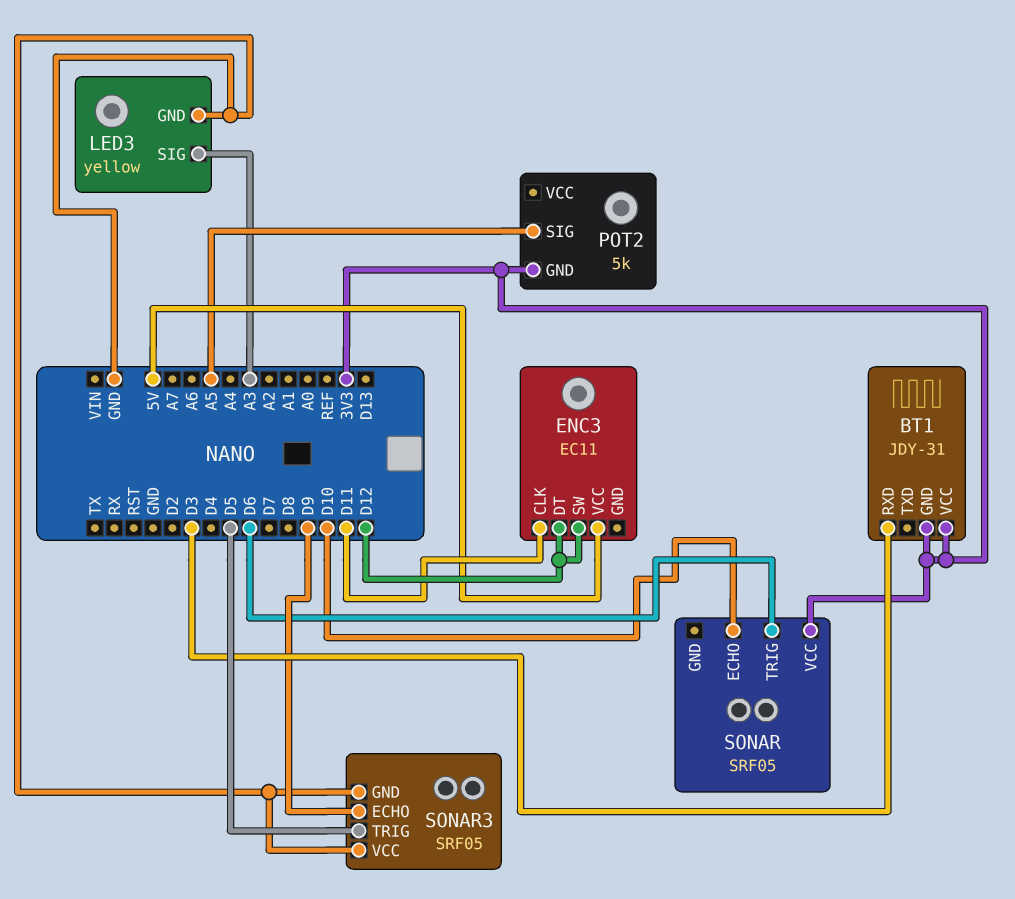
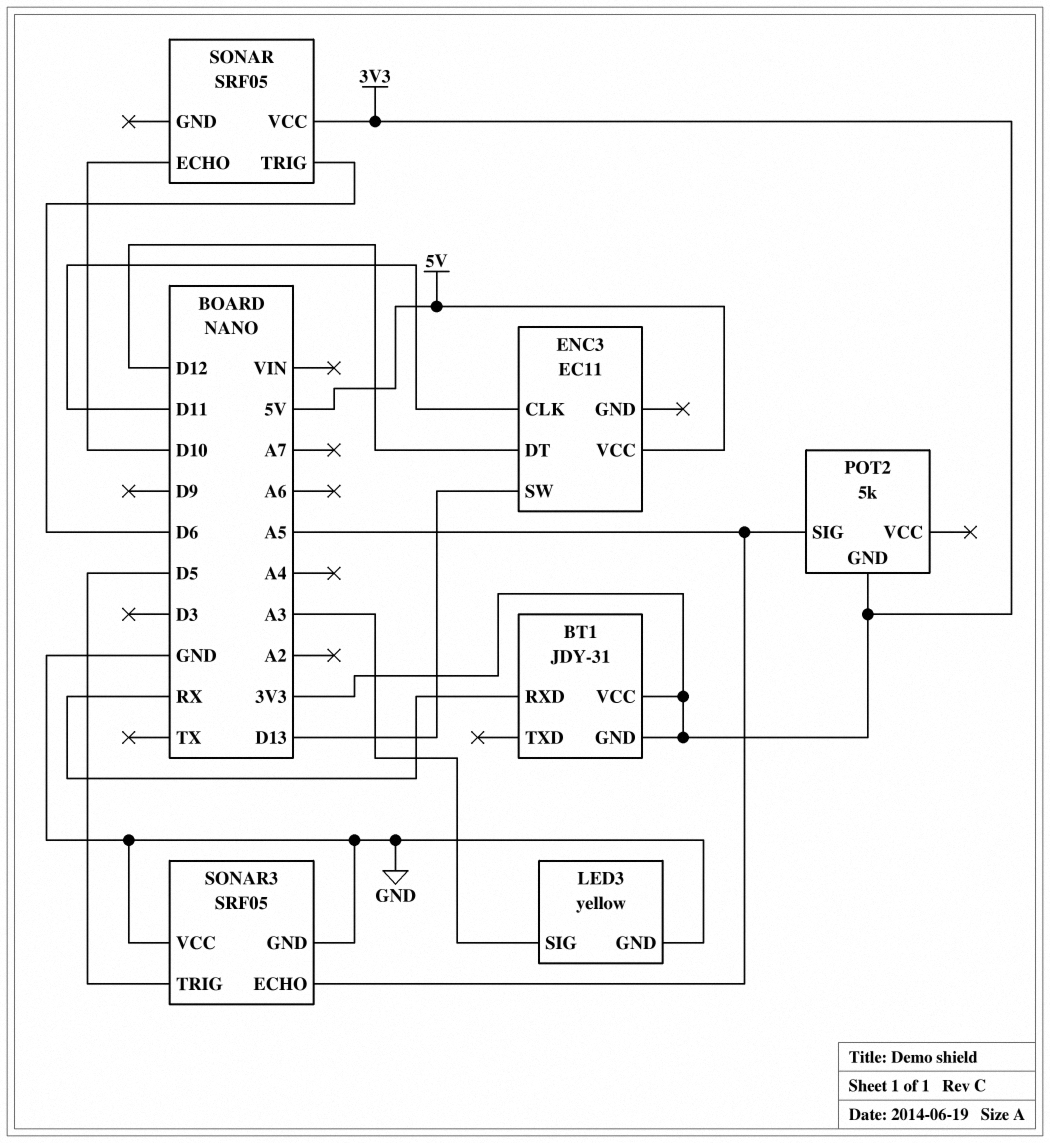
BT1 pin RXD: D3 -> RX
ENC3 pin SW: D12 -> D13
SONAR3 pin ECHO: D9 -> A5

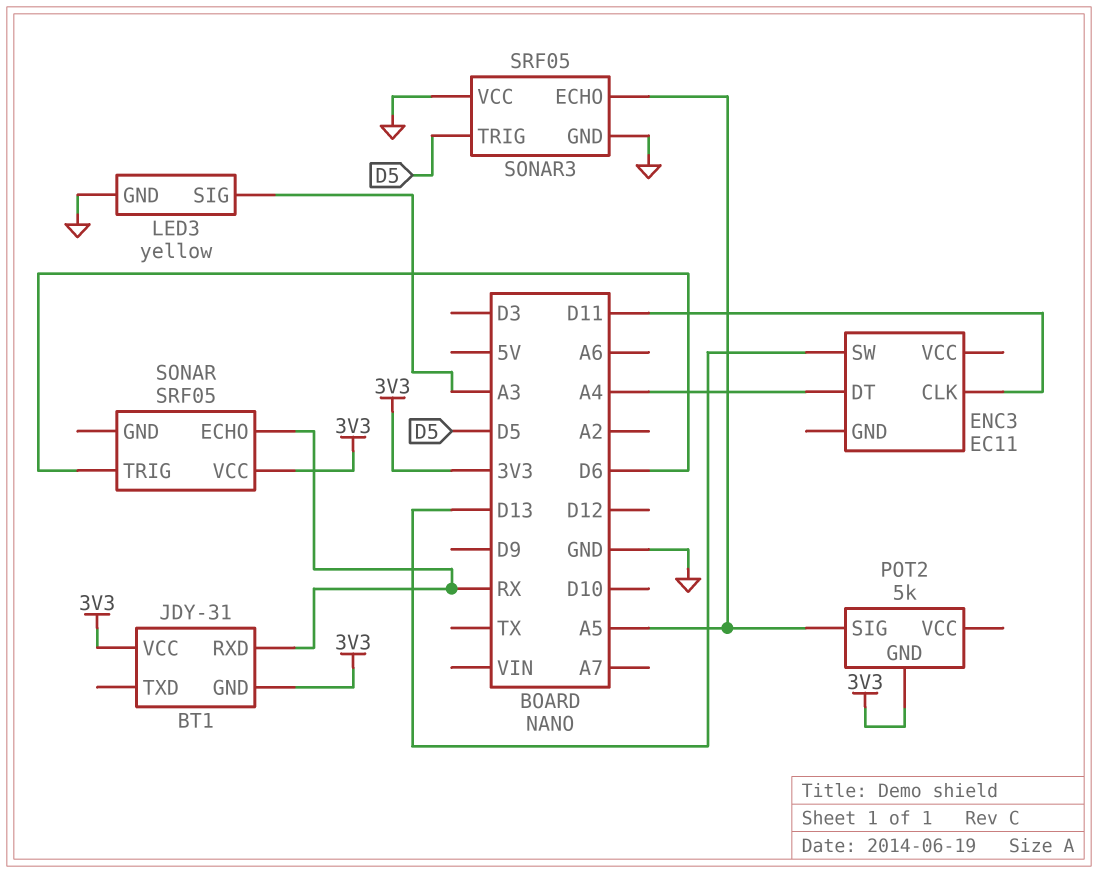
ENC3 pin DT: D12 -> A4
ENC3 pin VCC: 5V -> none
SONAR pin ECHO: D10 -> RX

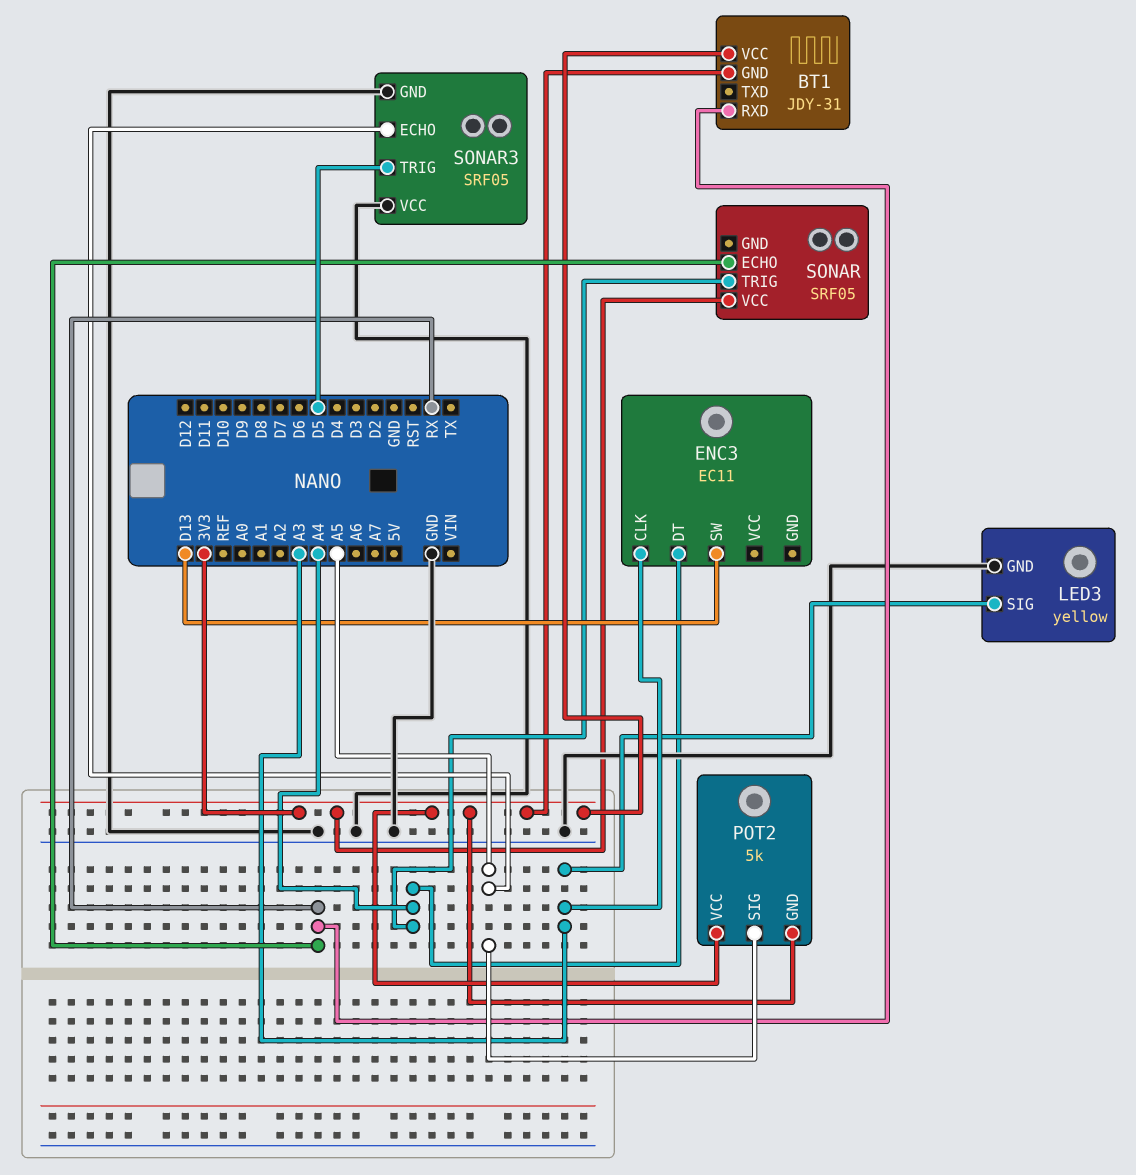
ENC3 pin CLK: D11 -> A3
POT2 pin VCC: none -> 3V3
SONAR pin TRIG: D6 -> A4

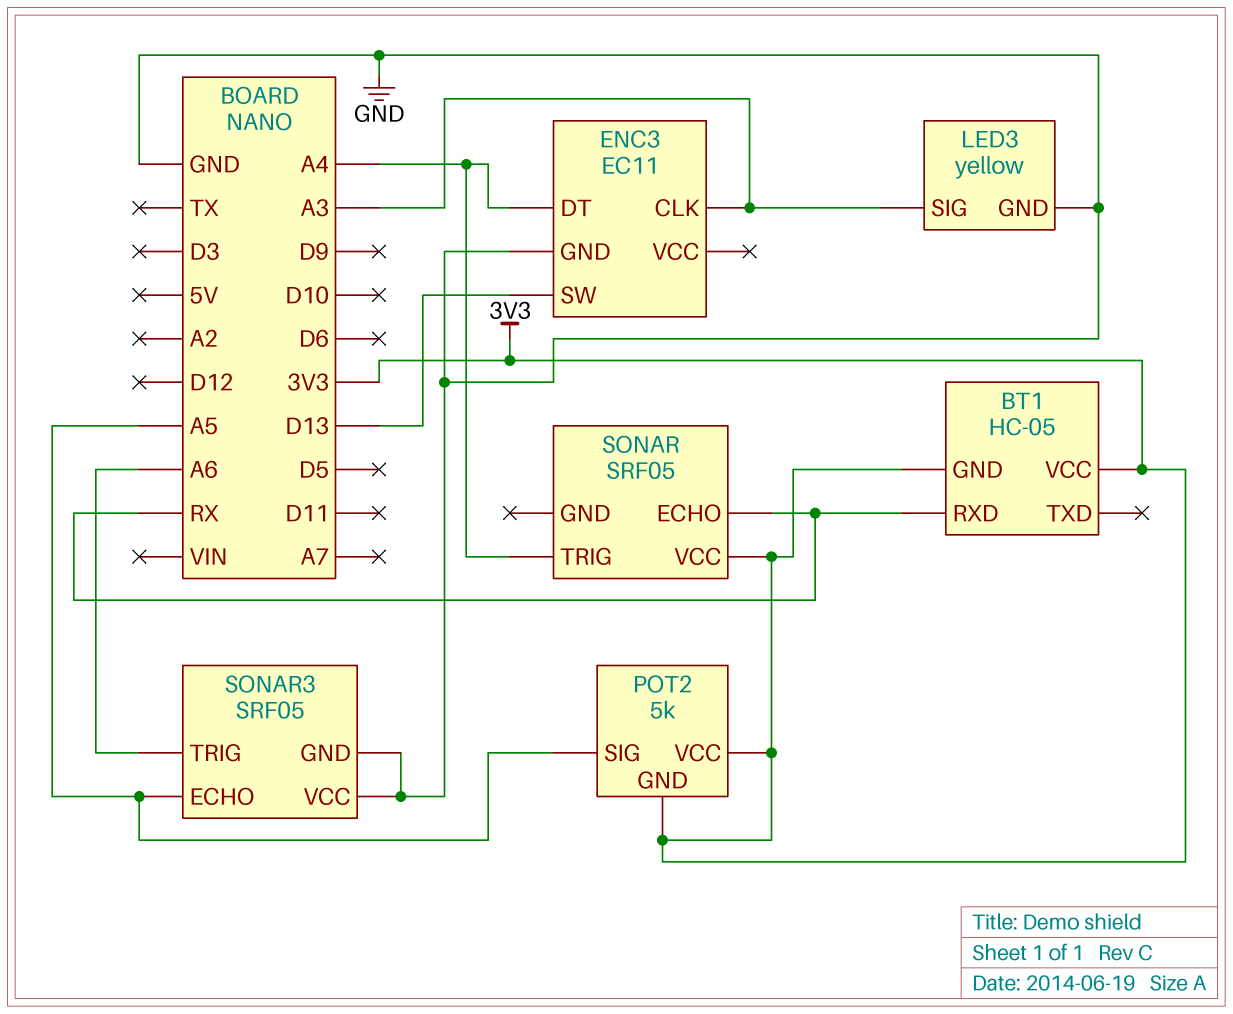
BT1: JDY-31 -> HC-05
ENC3 pin GND: none -> GND
SONAR3 pin TRIG: D5 -> A6

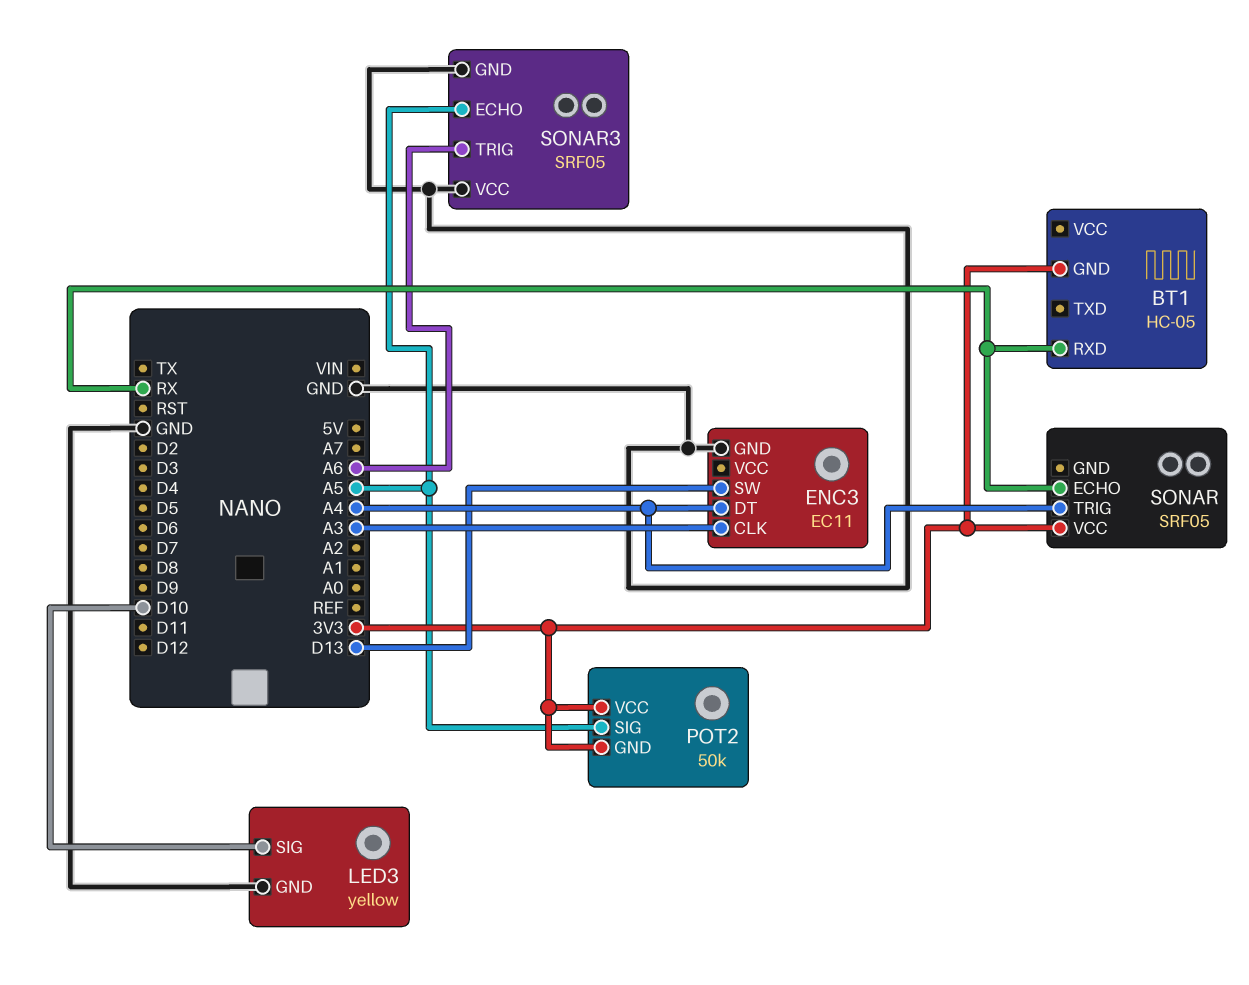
BT1 pin VCC: 3V3 -> none
LED3 pin SIG: A3 -> D10
POT2: 5k -> 50k

